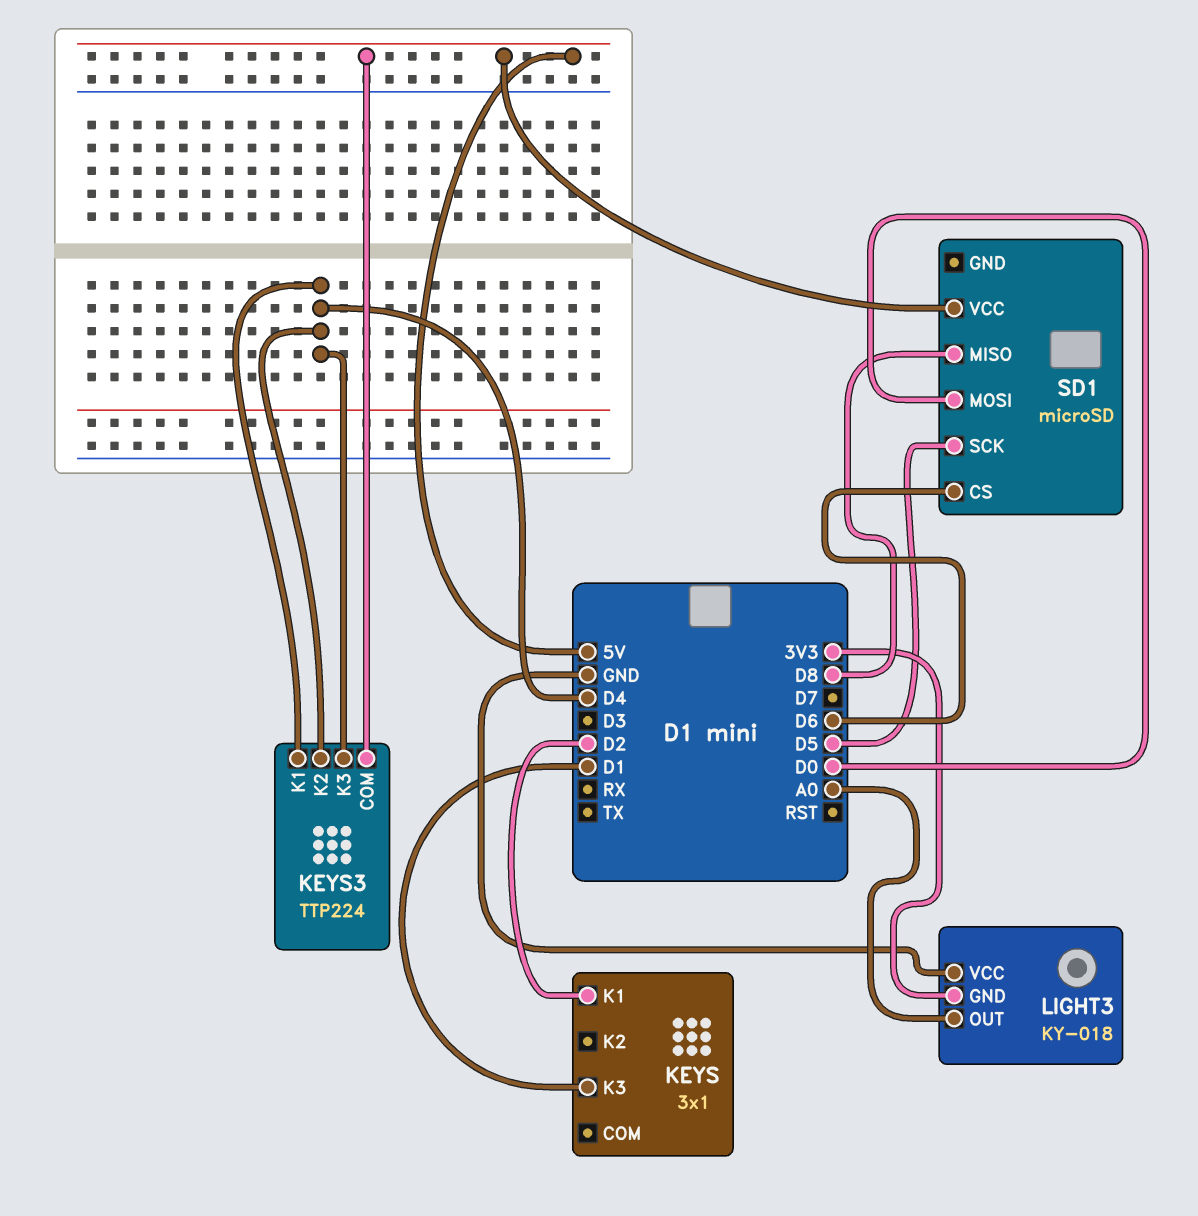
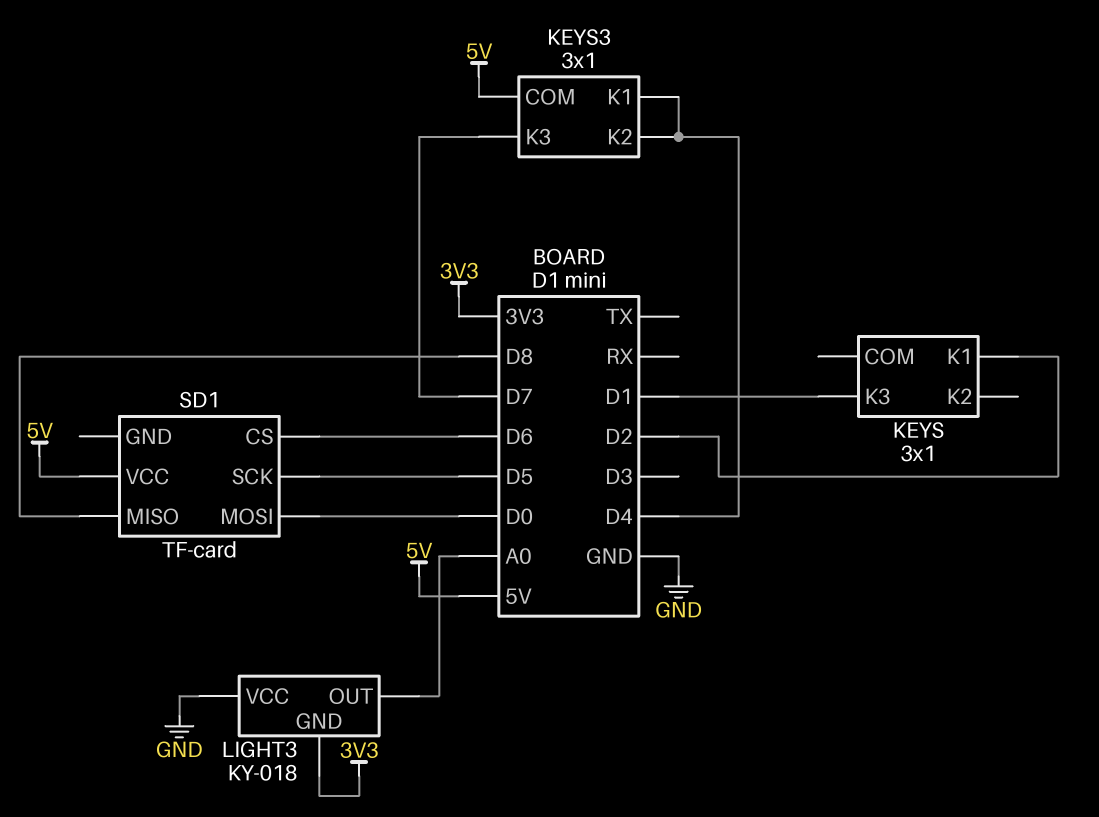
KEYS3: TTP224 -> 3x1
KEYS3 pin K3: D4 -> D7
SD1: microSD -> TF-card

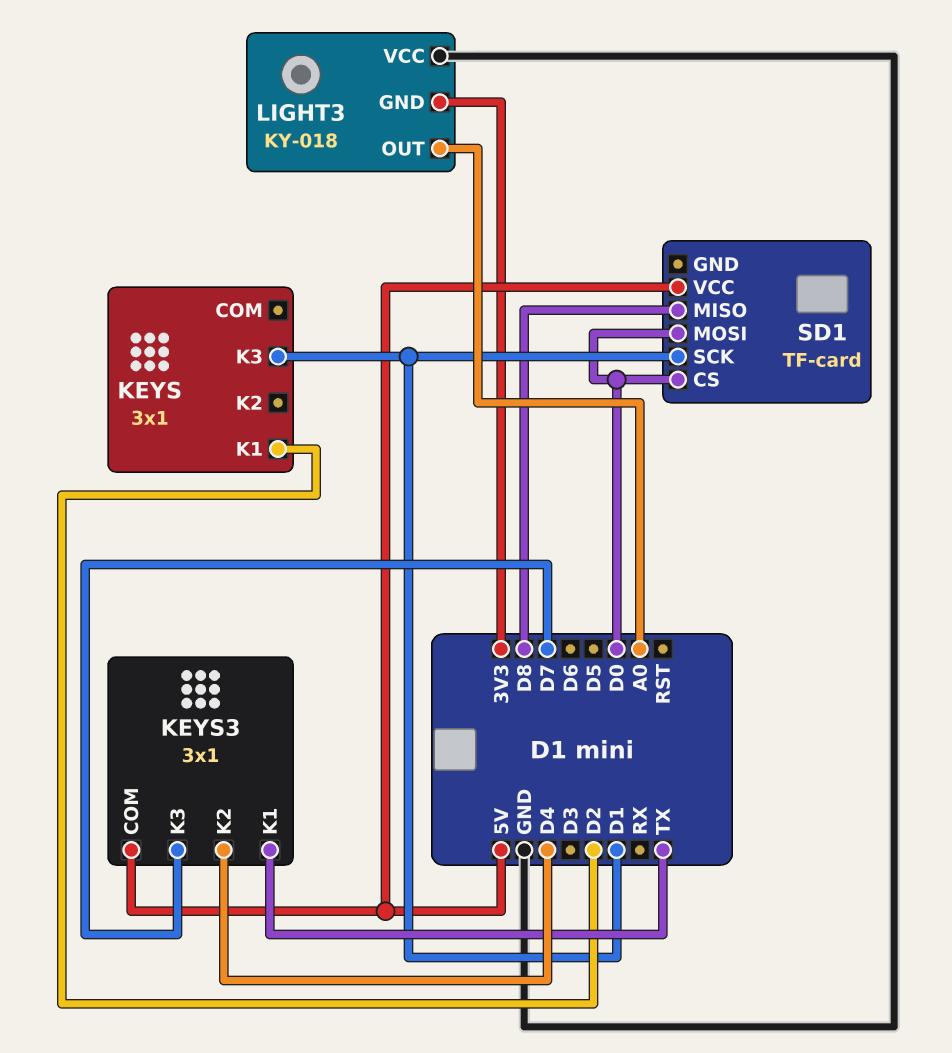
KEYS3 pin K1: D4 -> TX
SD1 pin CS: D6 -> D0
SD1 pin SCK: D5 -> D1

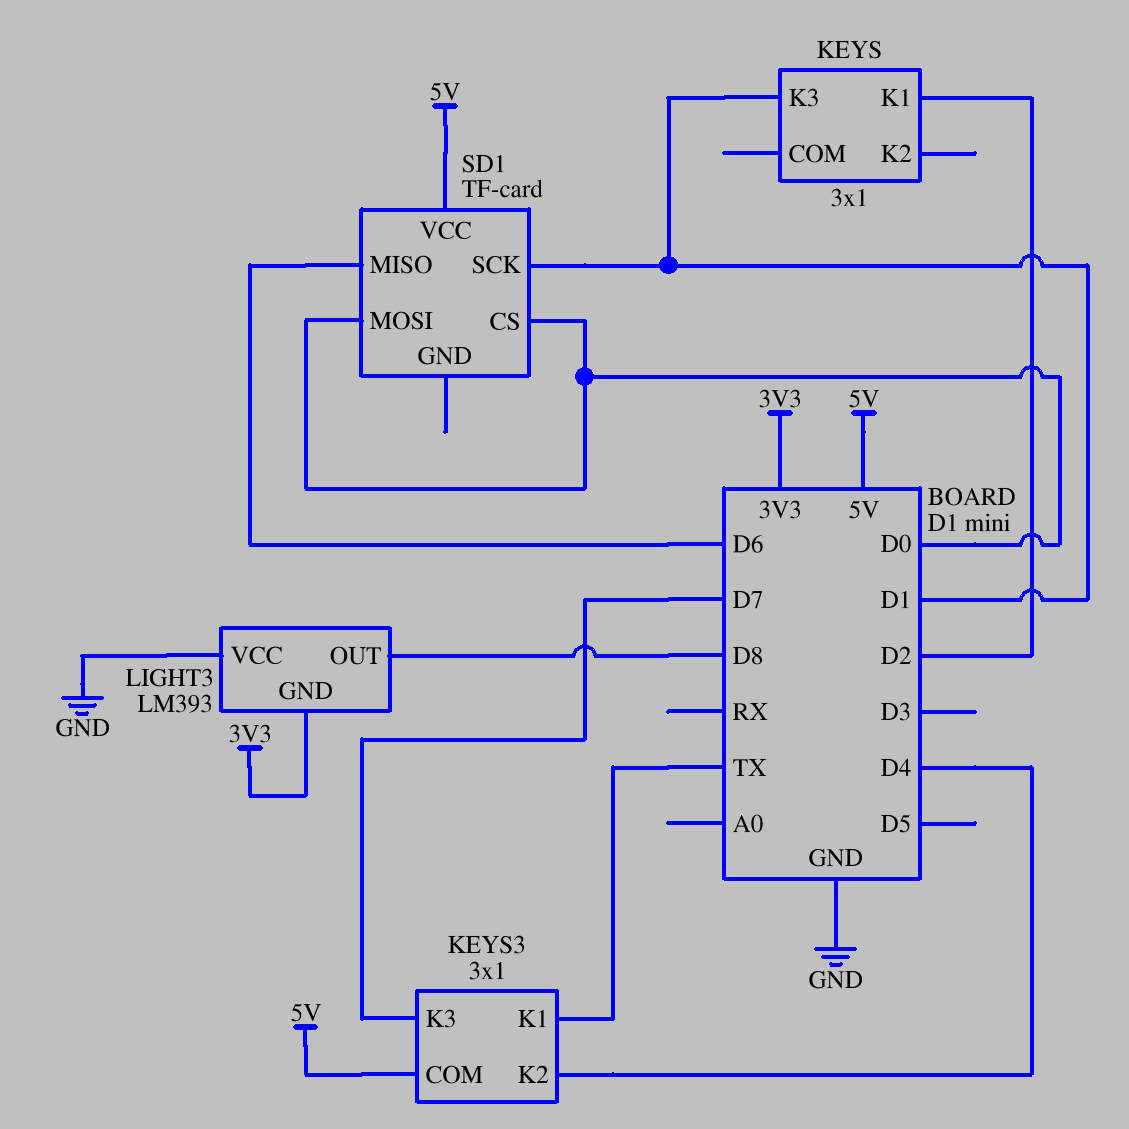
LIGHT3: KY-018 -> LM393
LIGHT3 pin OUT: A0 -> D8
SD1 pin MISO: D8 -> D6

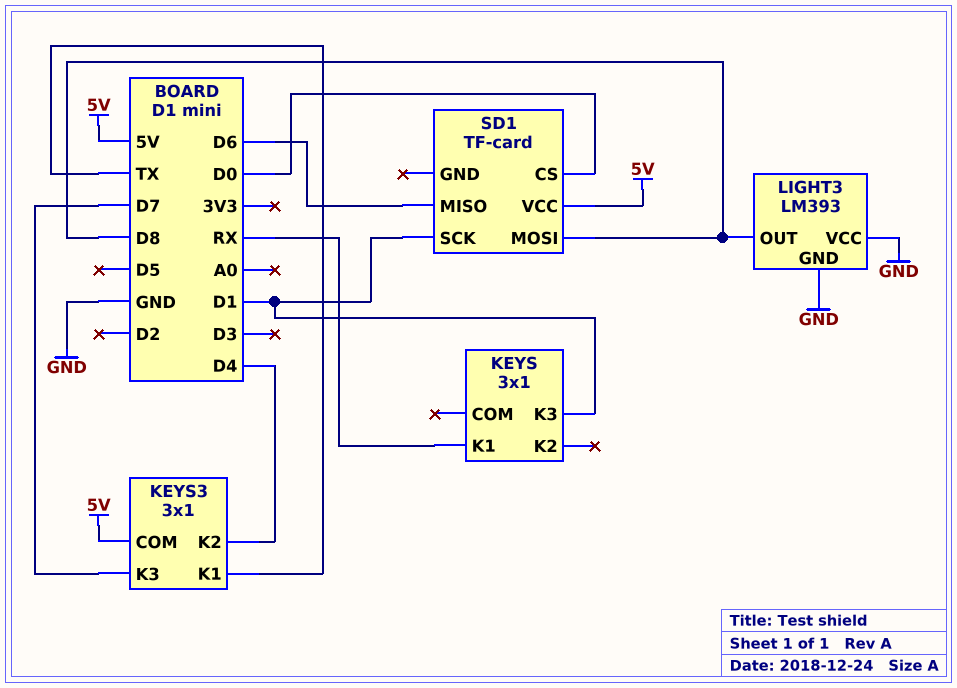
KEYS pin K1: D2 -> RX
LIGHT3 pin GND: 3V3 -> GND
SD1 pin MOSI: D0 -> D8

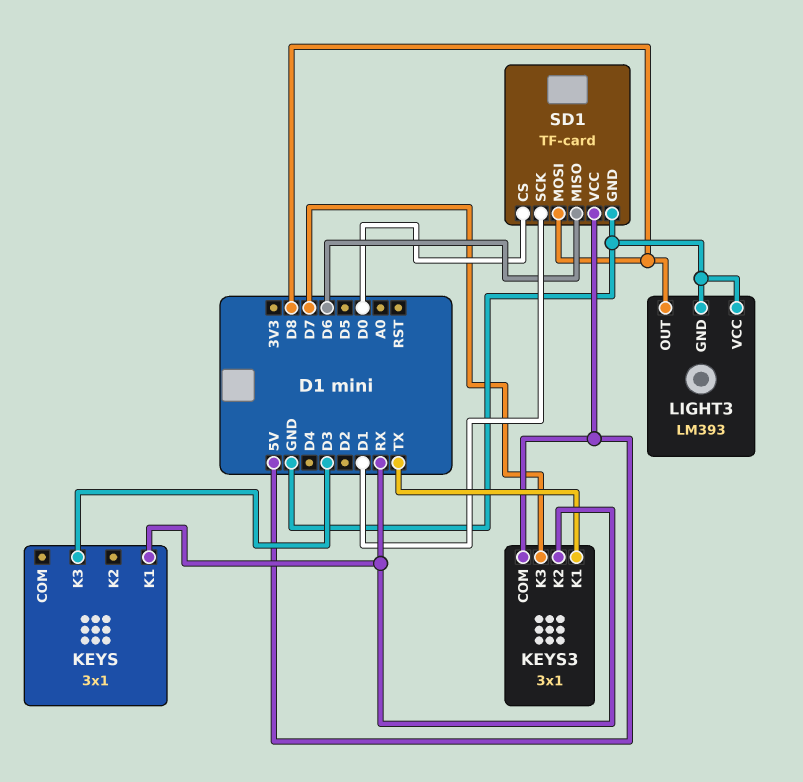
KEYS pin K3: D1 -> D3
KEYS3 pin K2: D4 -> RX
SD1 pin GND: none -> GND

